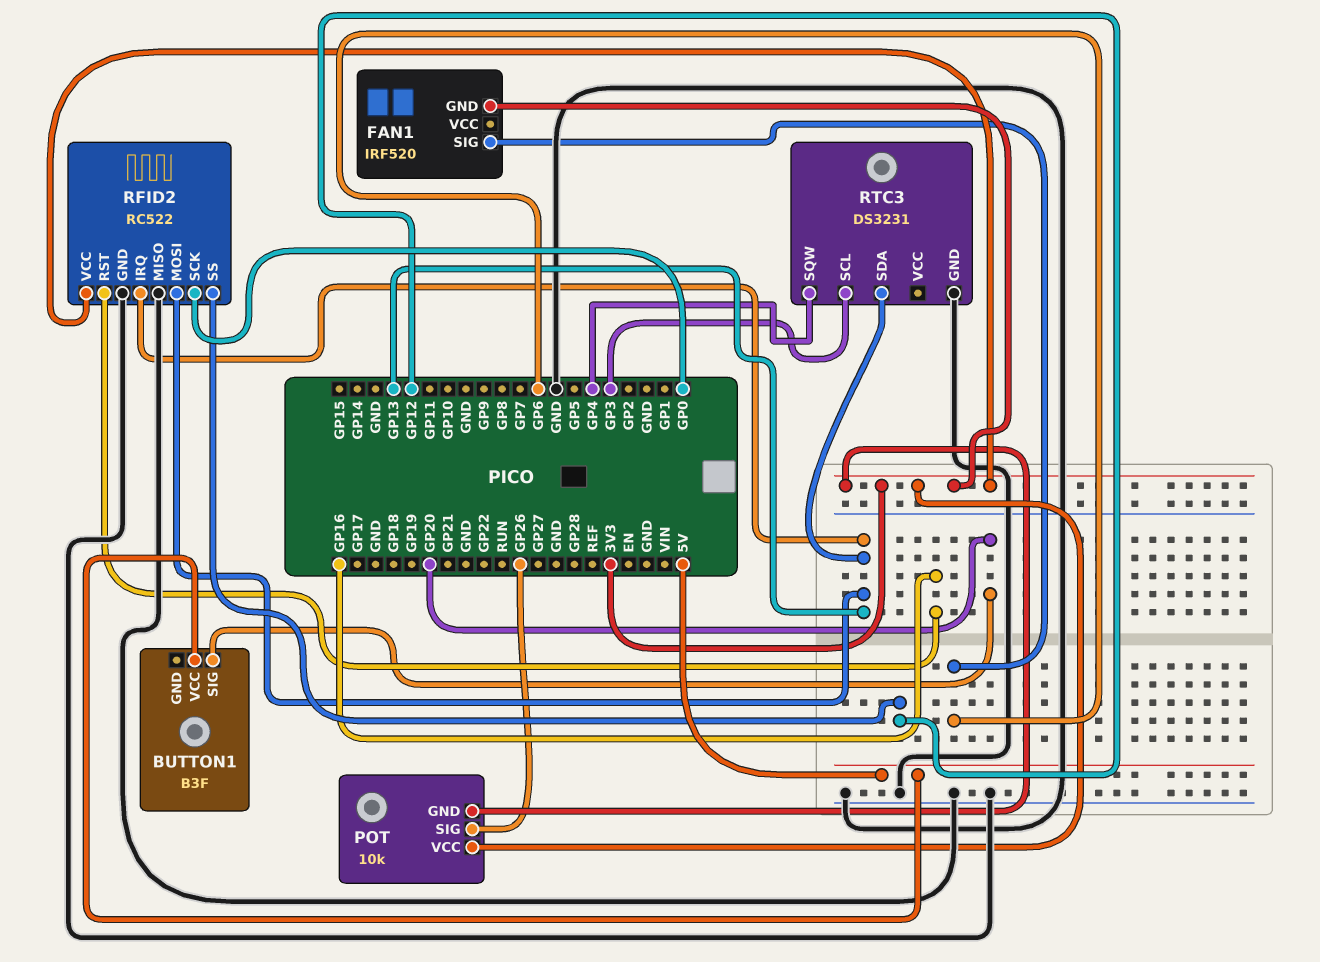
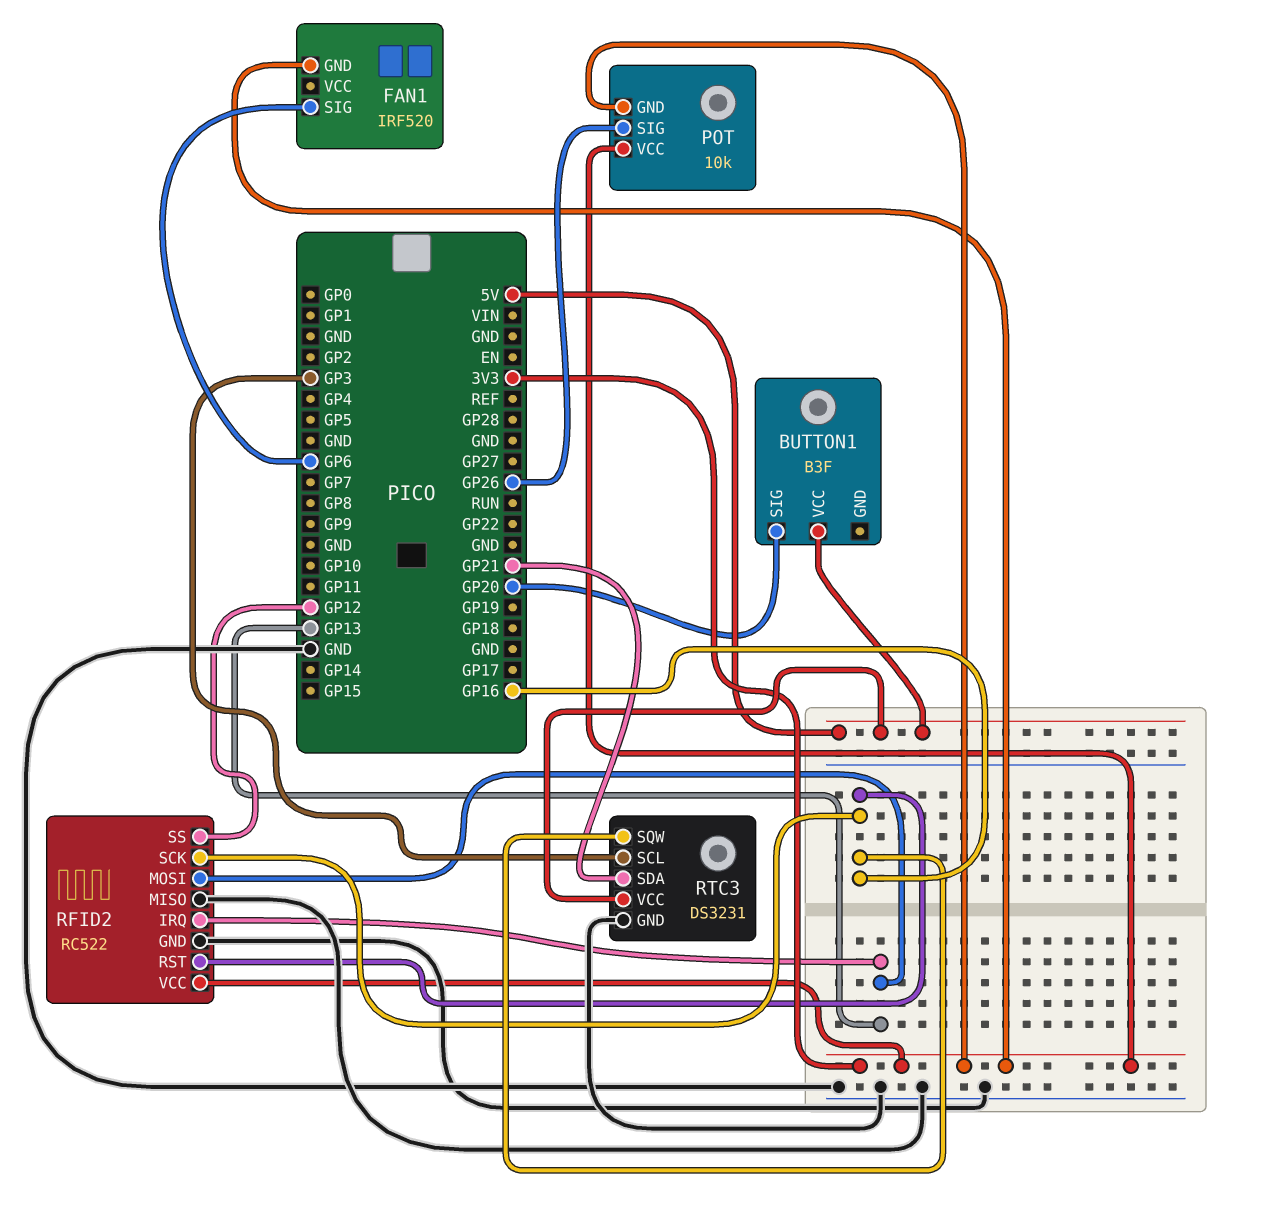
RFID2 pin SCK: GP0 -> GP16
RTC3 pin SDA: GP13 -> GP21
RTC3 pin SQW: GP4 -> GP16
RTC3 pin VCC: none -> 5V

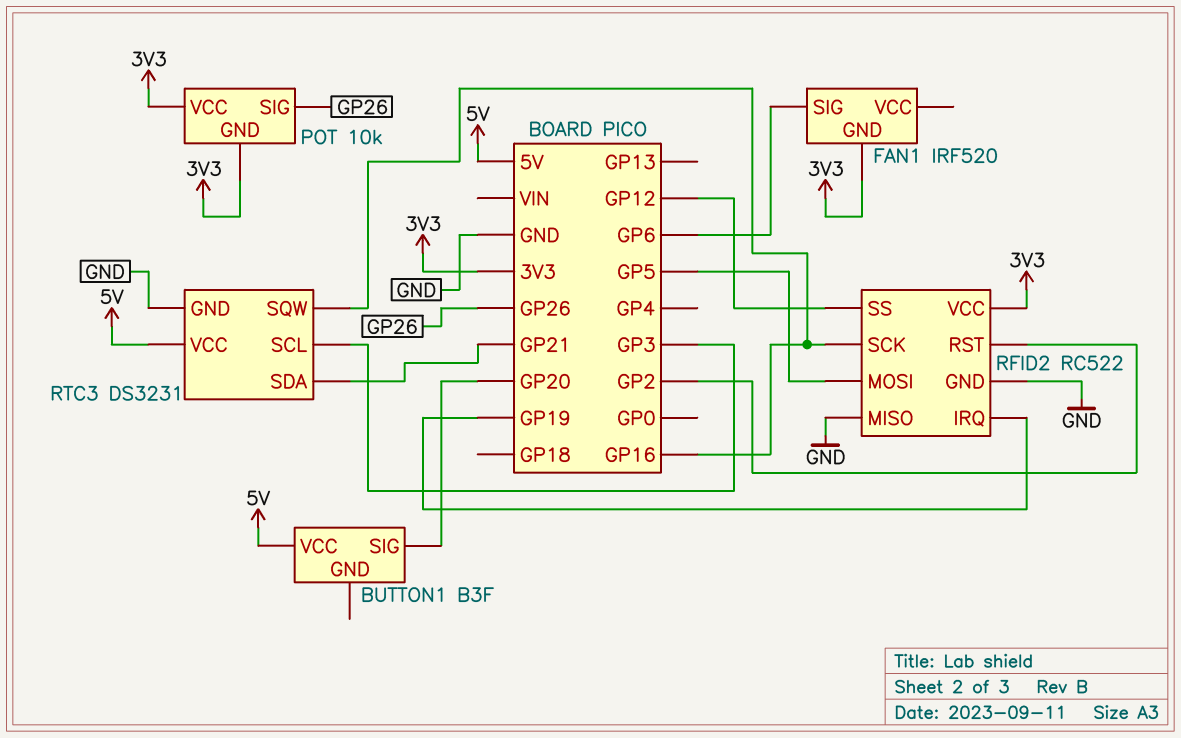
RFID2 pin IRQ: GP13 -> GP19
RFID2 pin MOSI: GP13 -> GP5
RFID2 pin RST: GP16 -> GP2

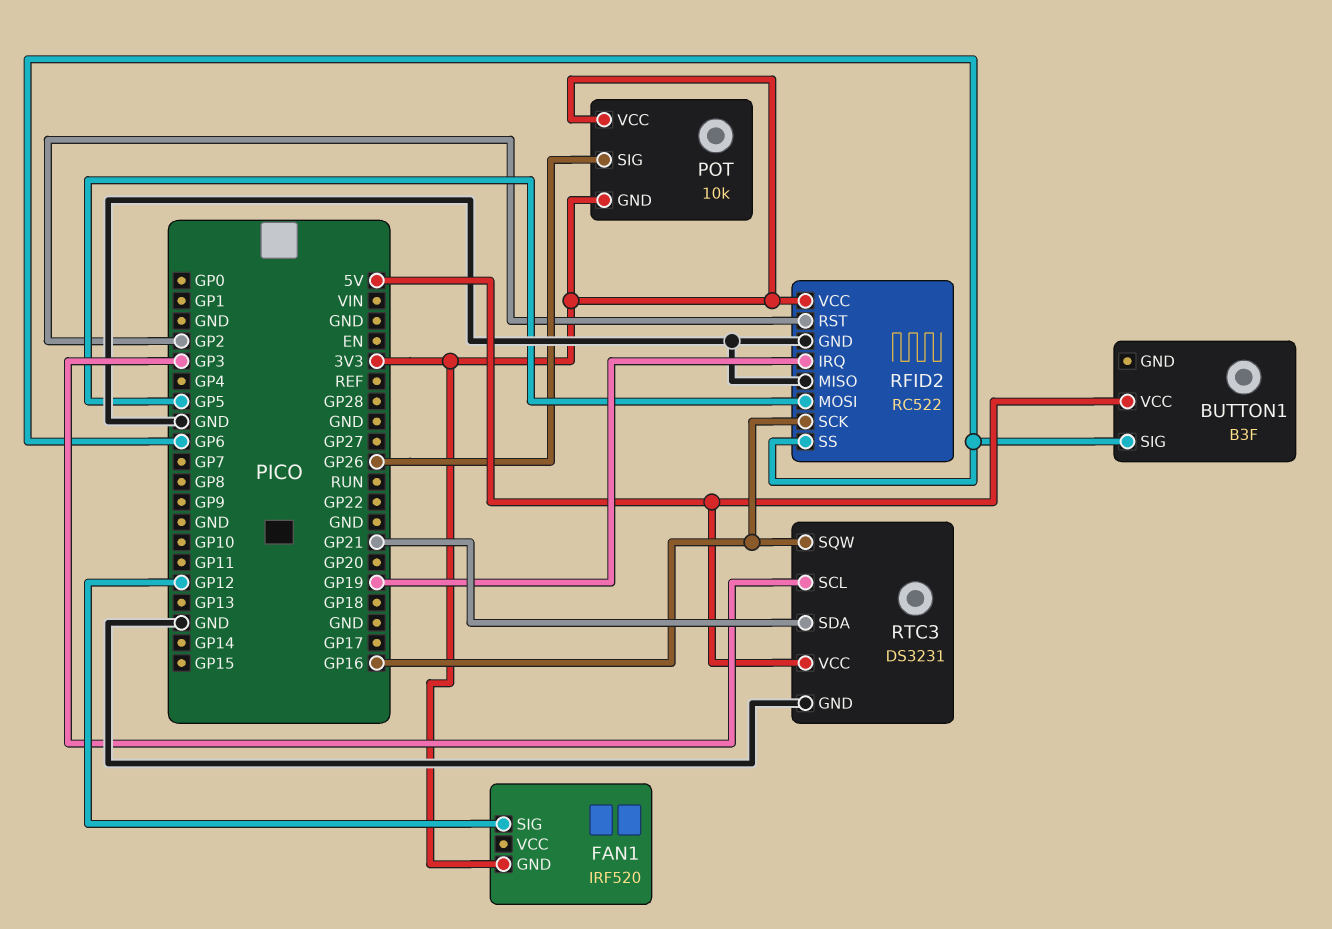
BUTTON1 pin SIG: GP20 -> GP6
FAN1 pin SIG: GP6 -> GP12
RFID2 pin SS: GP12 -> GP6

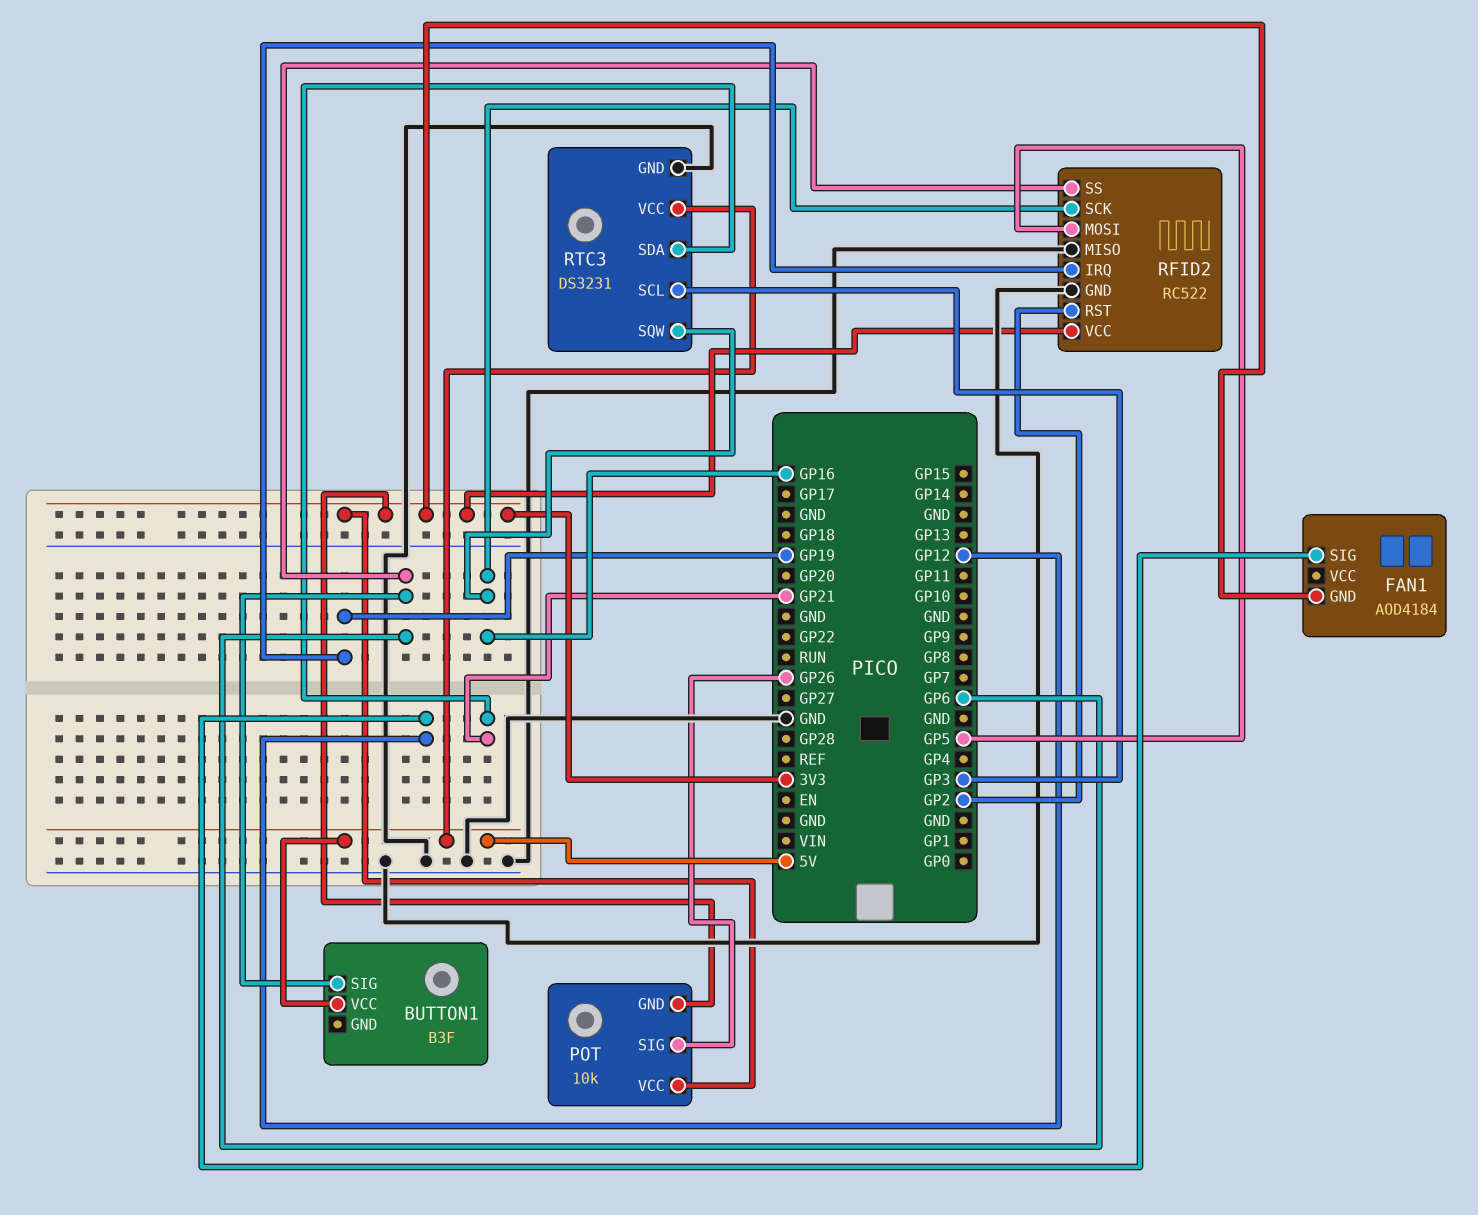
FAN1: IRF520 -> AOD4184

